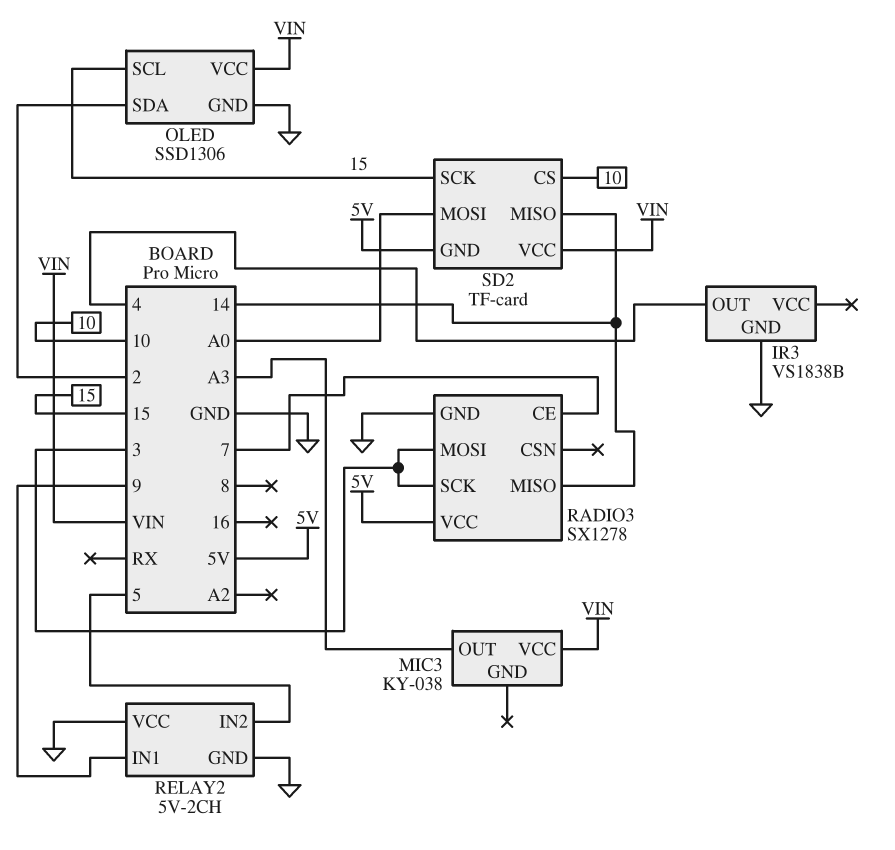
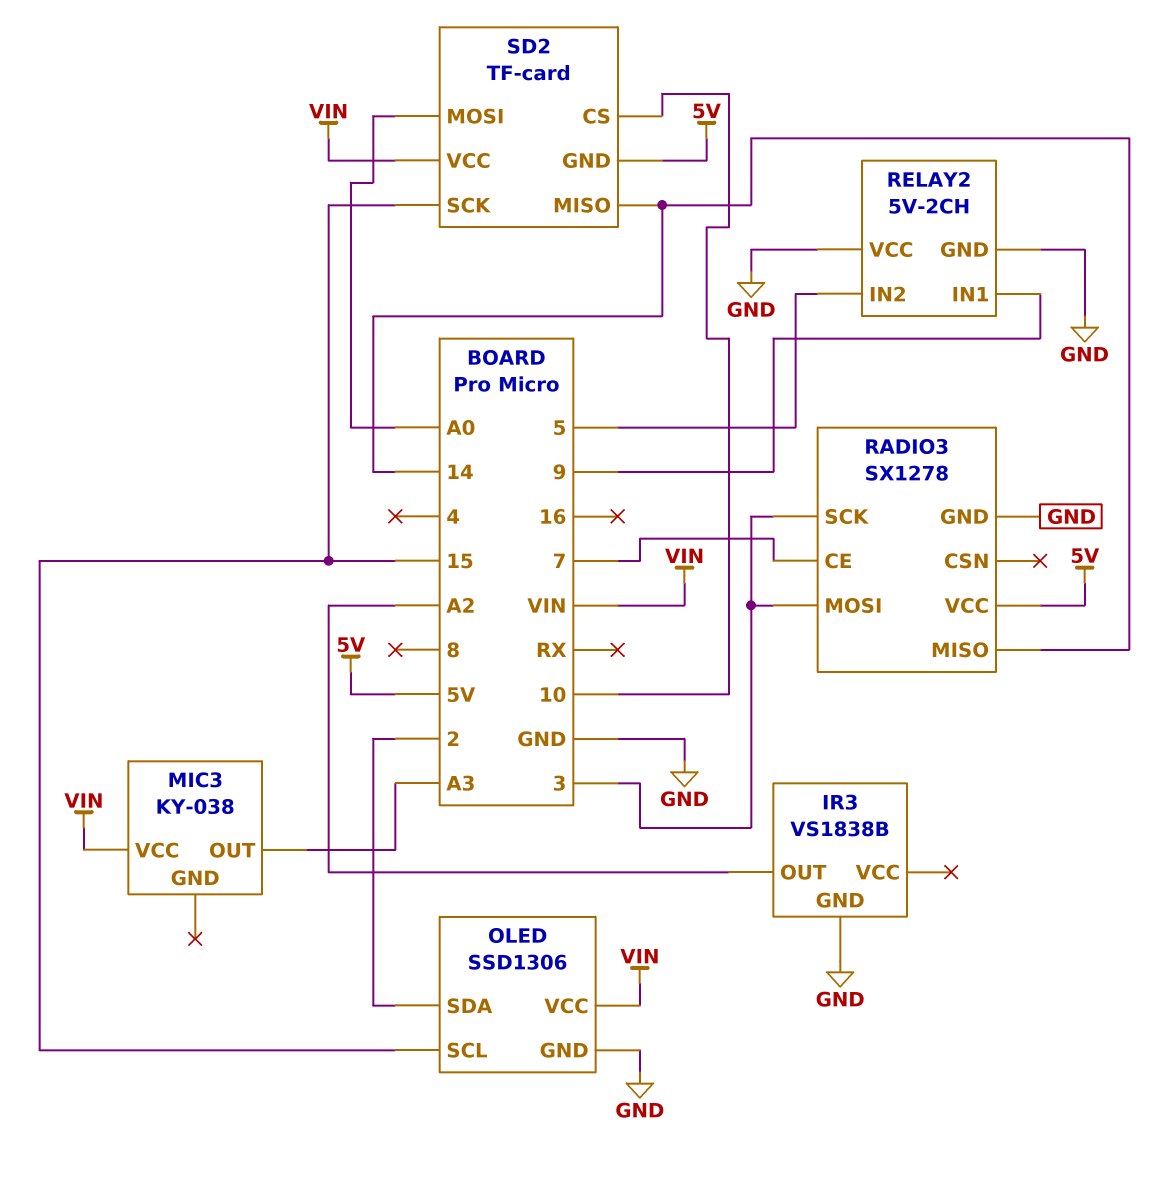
IR3 pin OUT: 4 -> A2

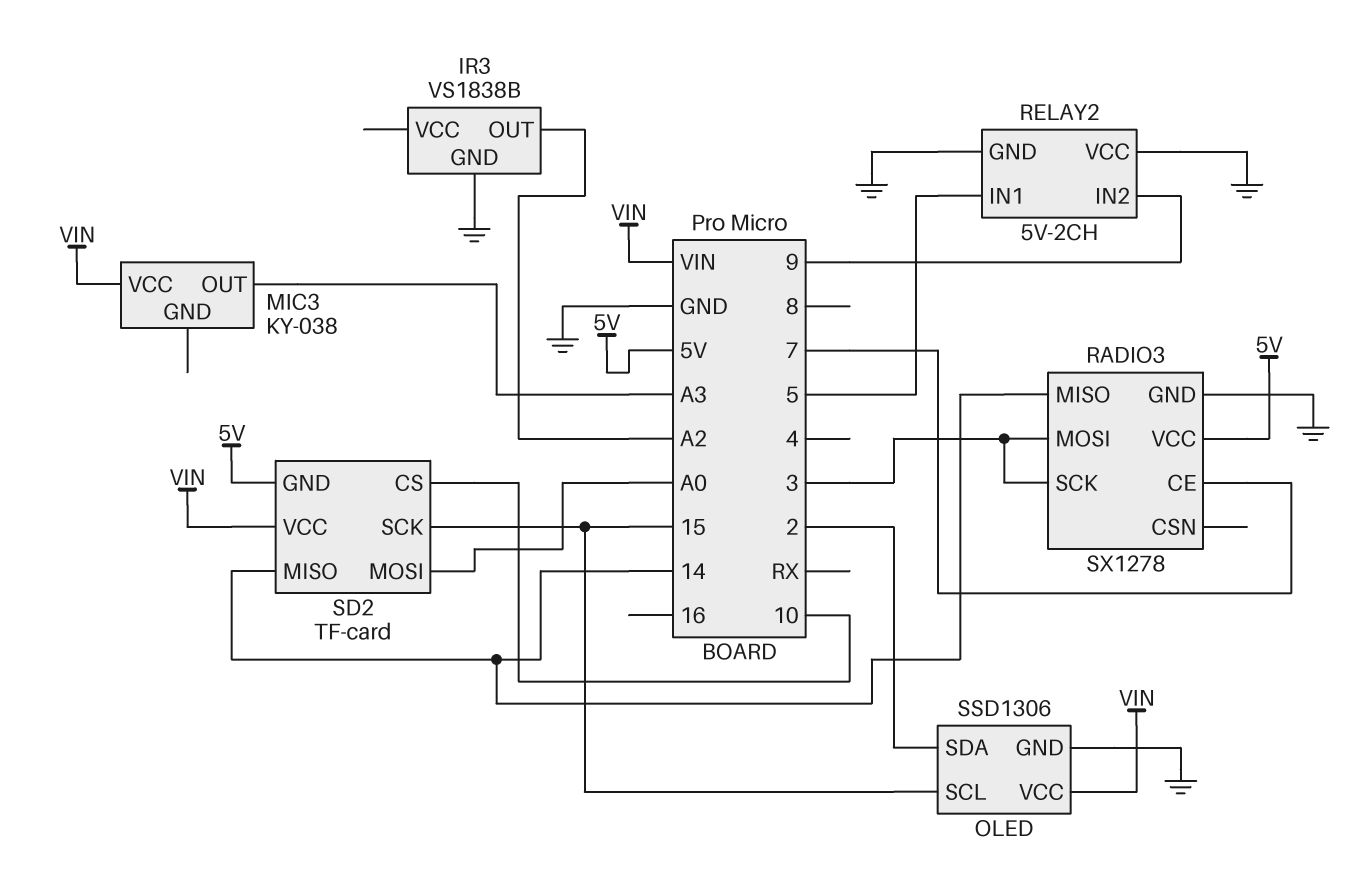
RELAY2 pin IN1: 9 -> 5
RELAY2 pin IN2: 5 -> 9

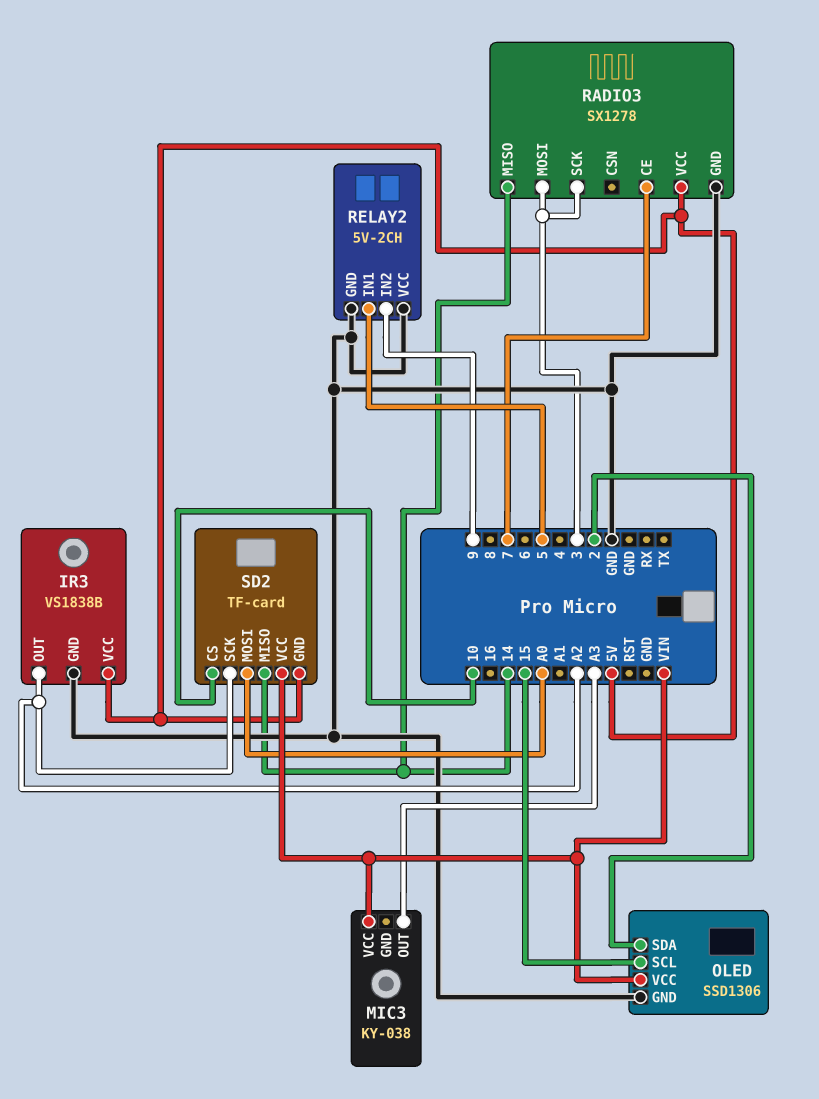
IR3 pin VCC: none -> 5V
SD2 pin SCK: 15 -> A2

